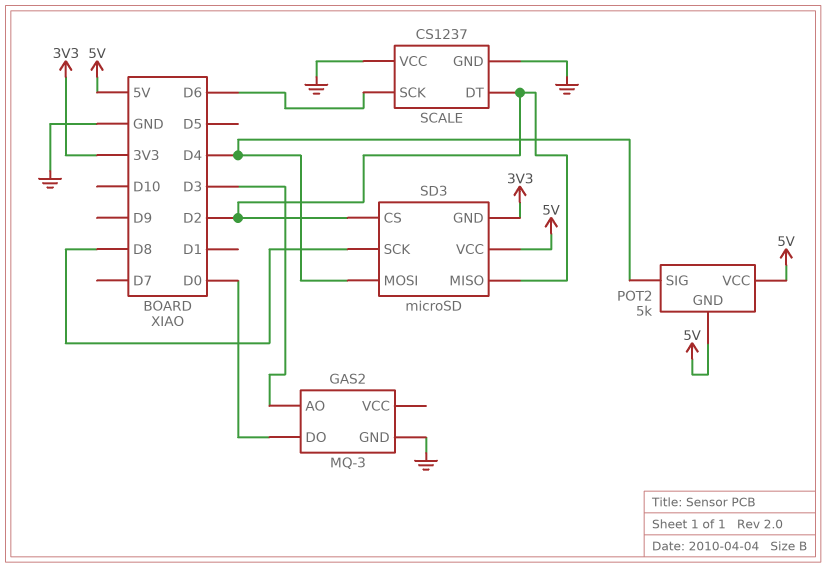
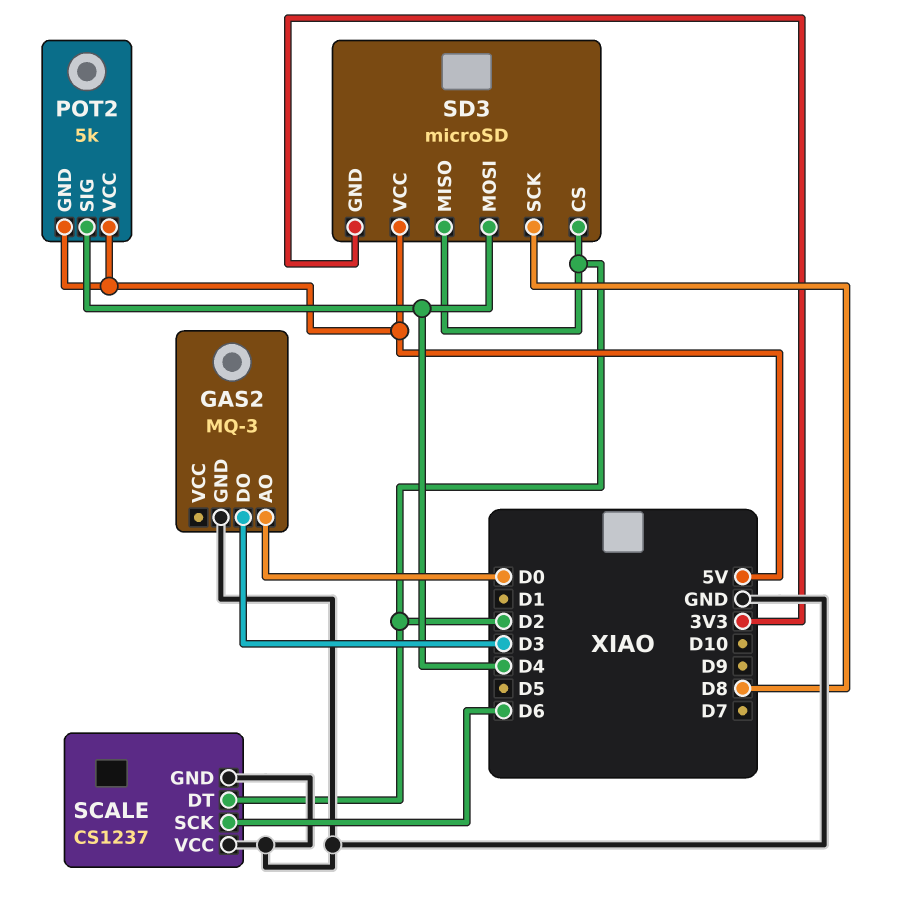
GAS2 pin AO: D3 -> D0
GAS2 pin DO: D0 -> D3

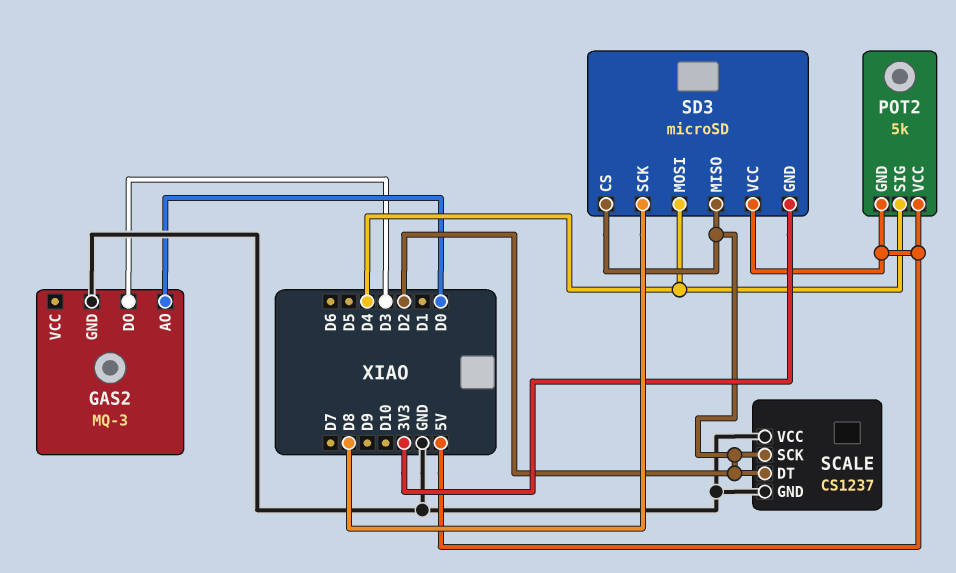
SCALE pin SCK: D6 -> D2

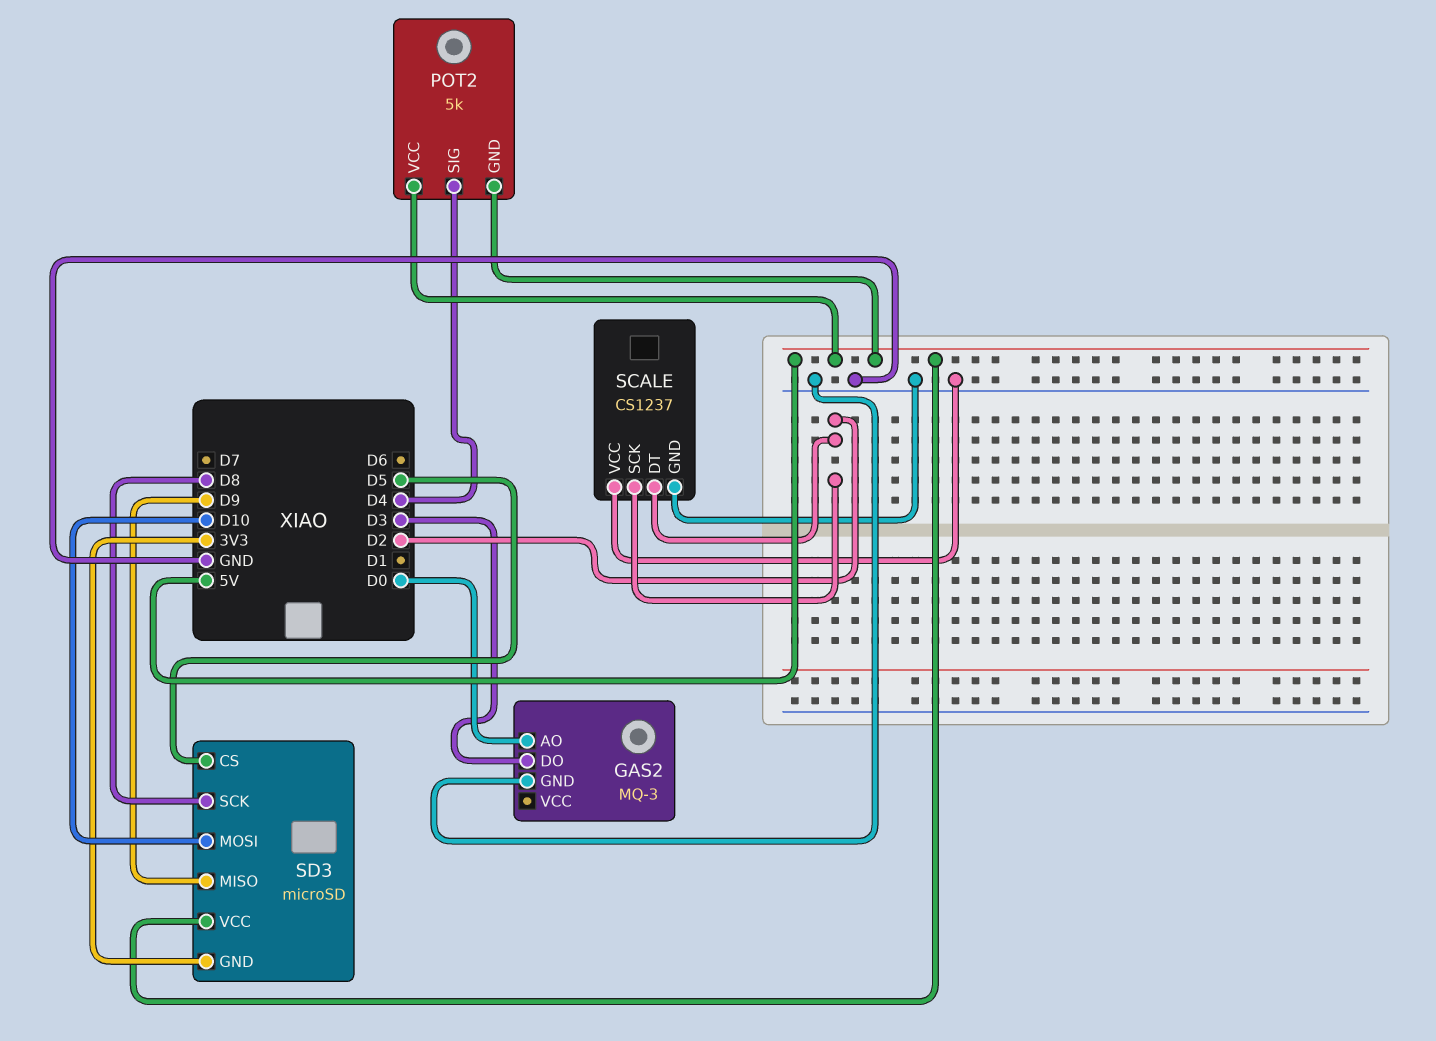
SD3 pin CS: D2 -> D5
SD3 pin MISO: D2 -> D9
SD3 pin MOSI: D4 -> D10

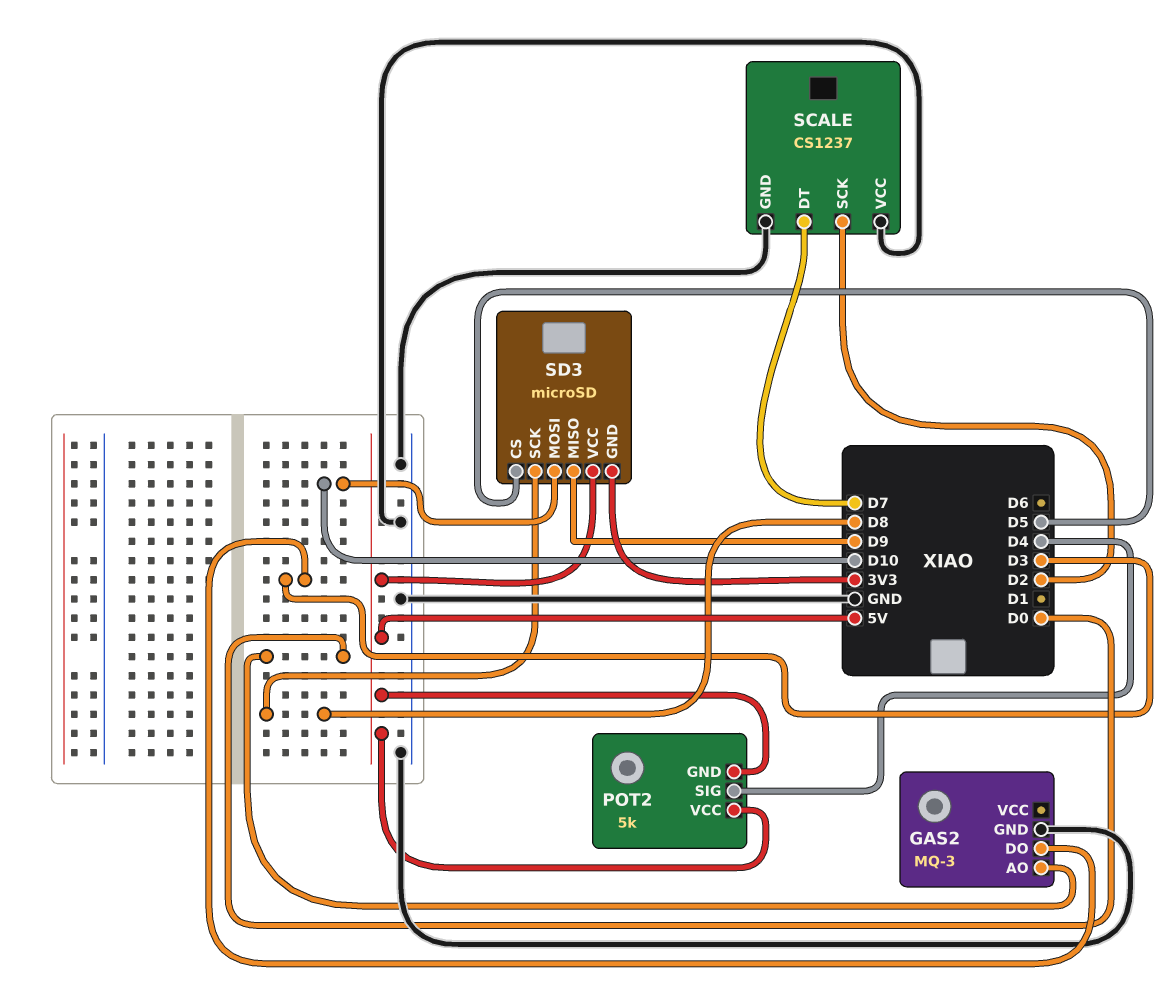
SCALE pin DT: D2 -> D7

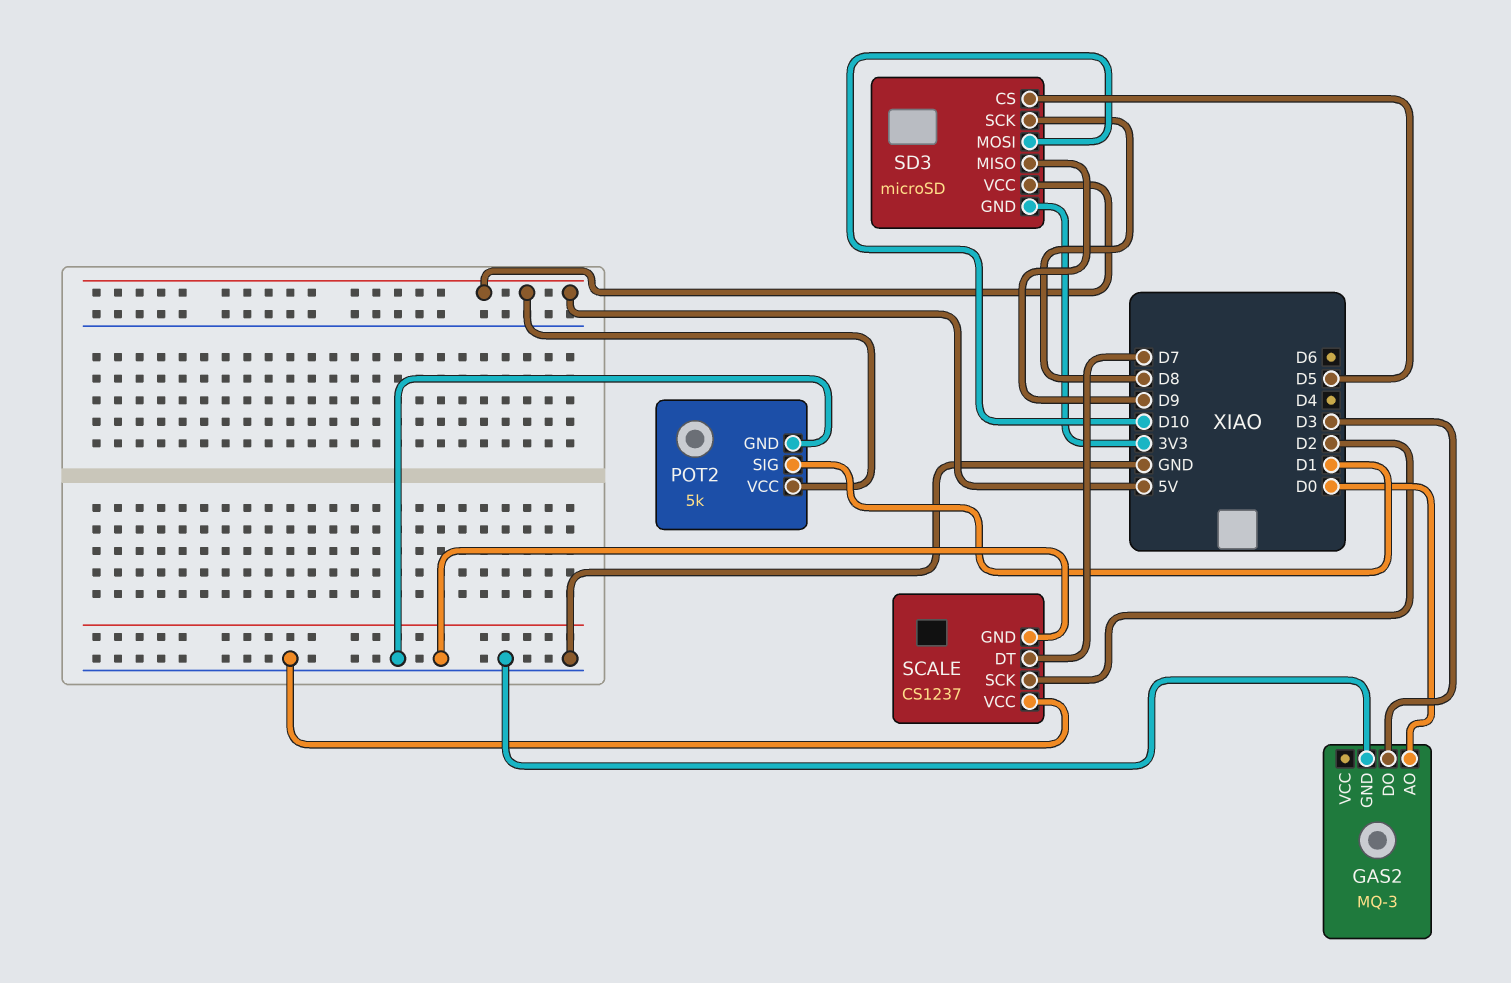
POT2 pin GND: 5V -> GND
POT2 pin SIG: D4 -> D1

